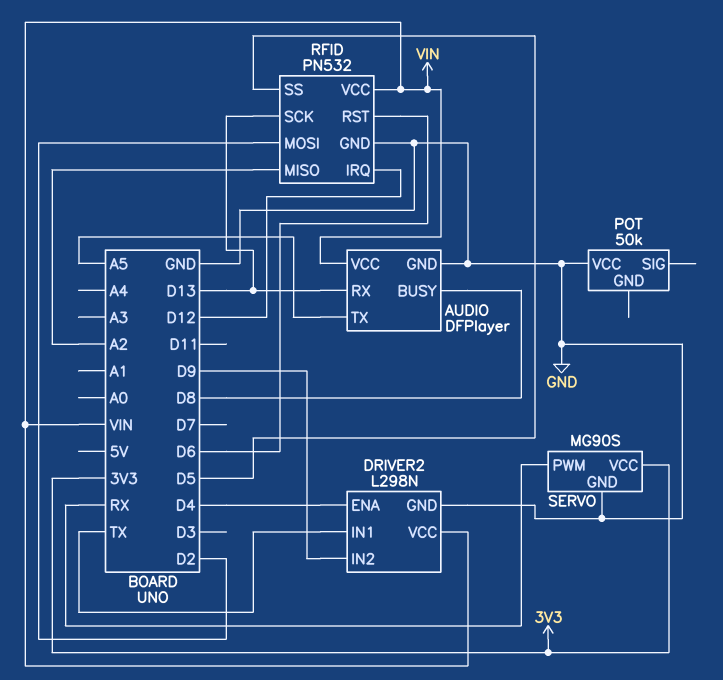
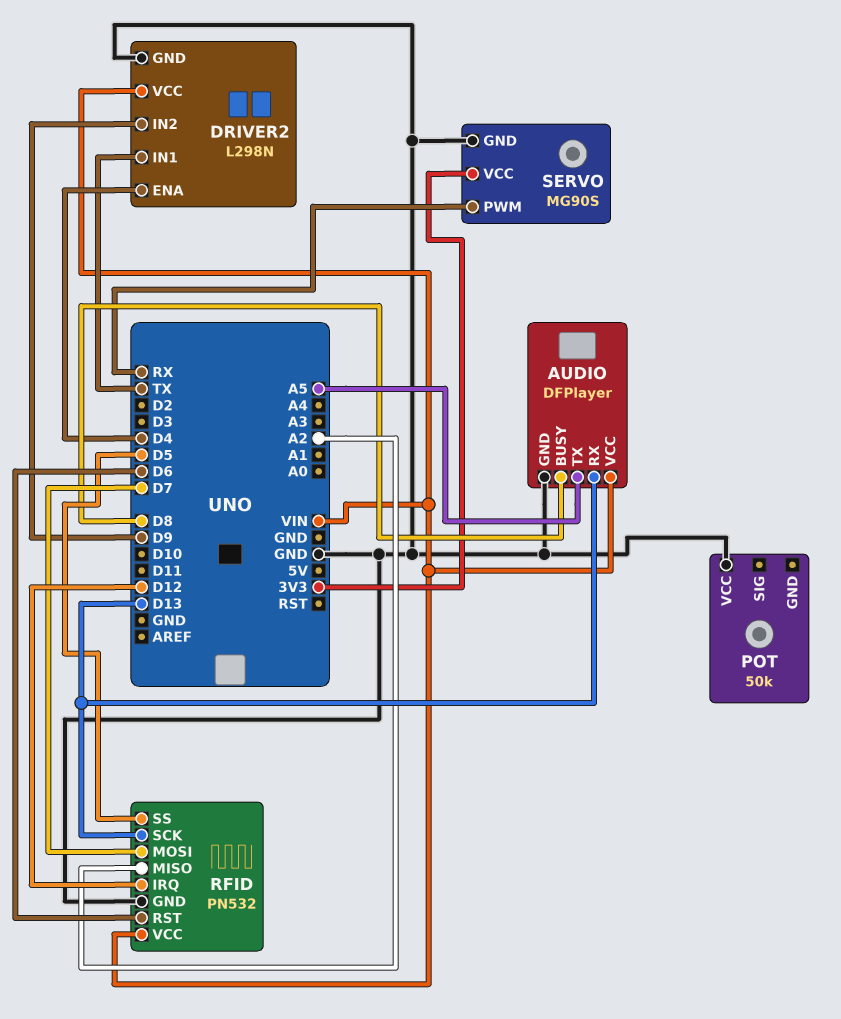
RFID pin MOSI: D2 -> D7

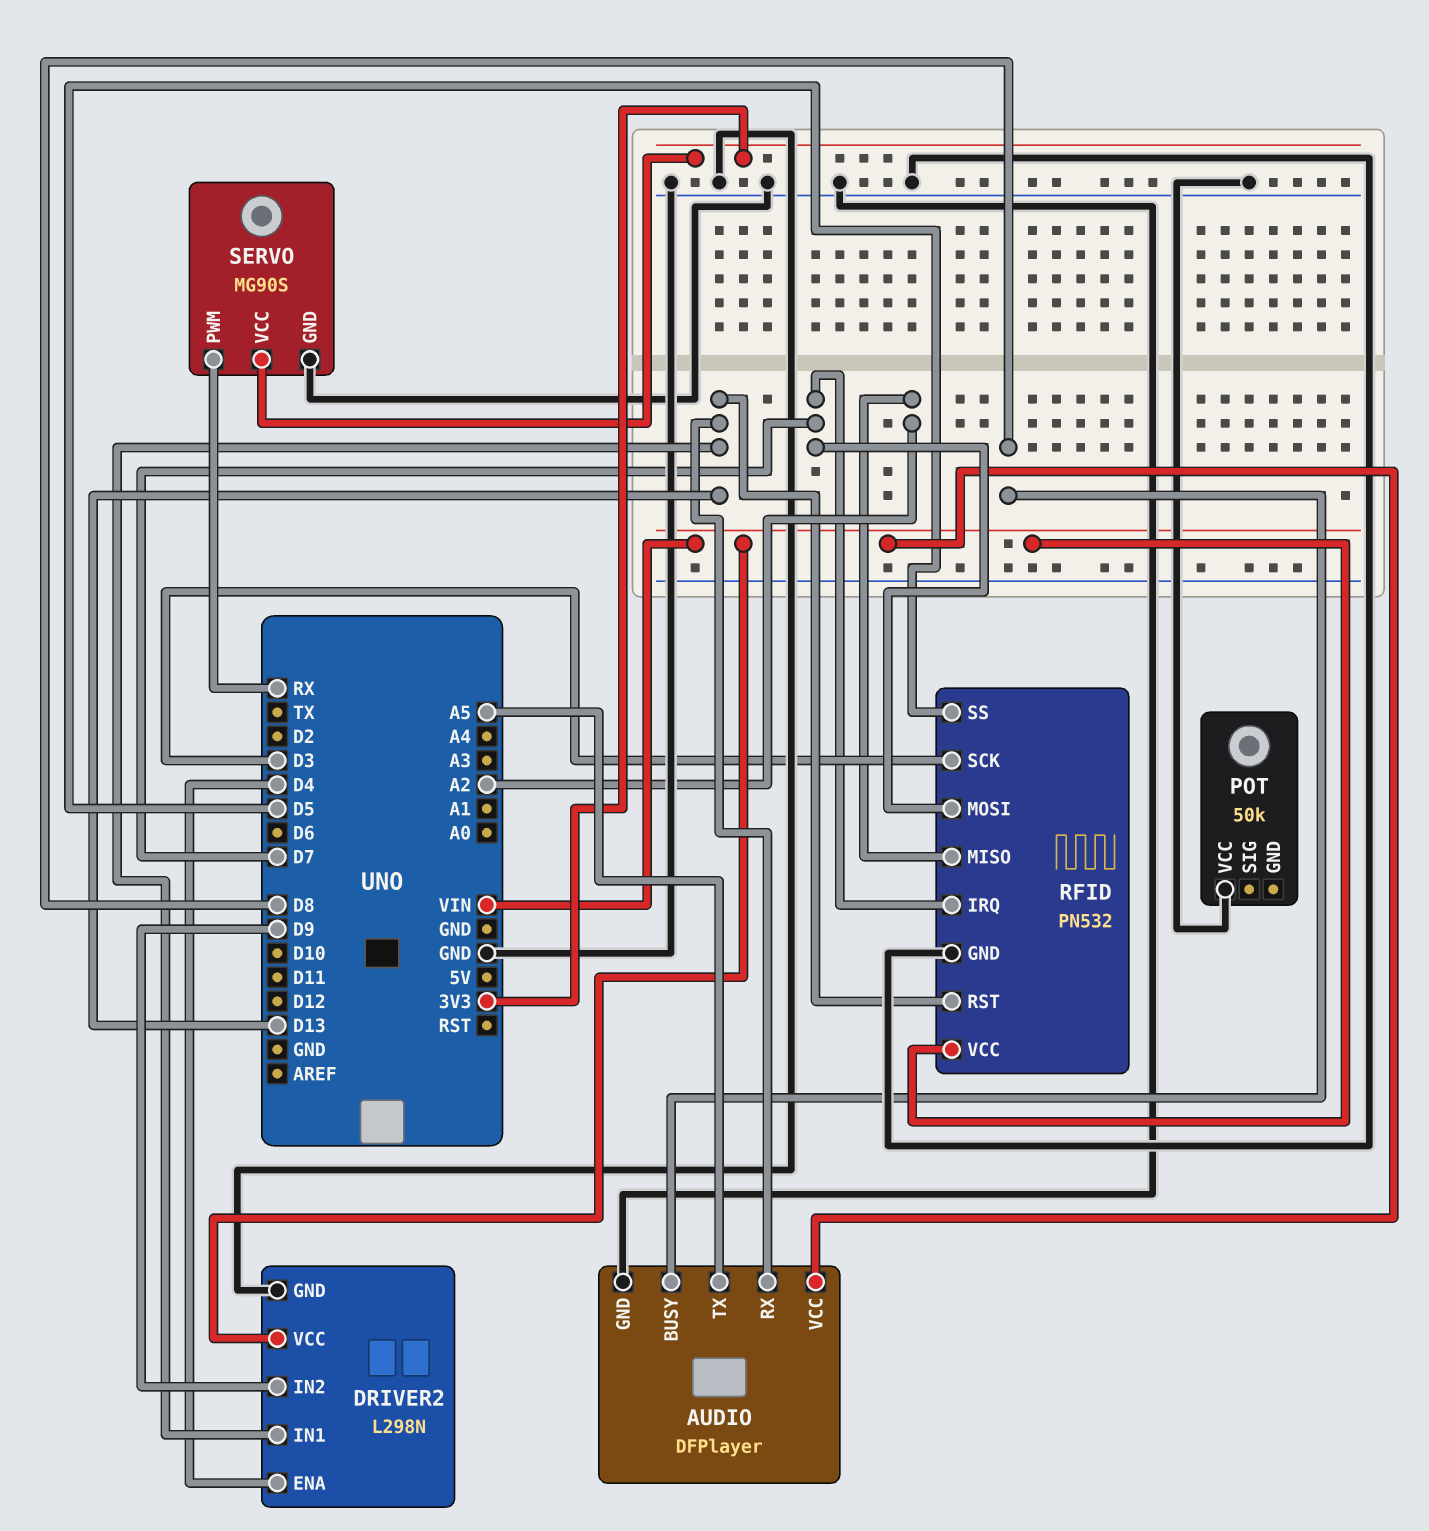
DRIVER2 pin IN1: TX -> D13
RFID pin IRQ: D12 -> D7
RFID pin RST: D6 -> D13
RFID pin SCK: D13 -> D3

